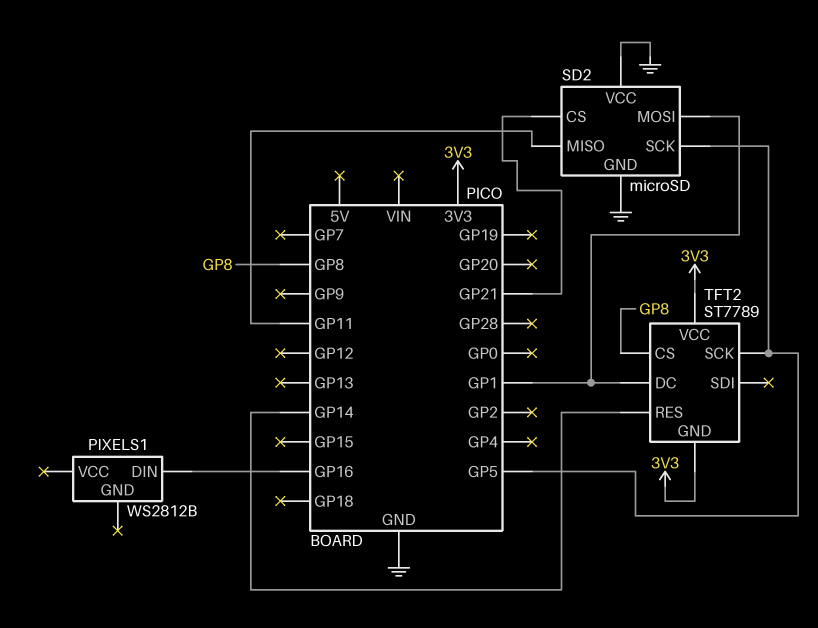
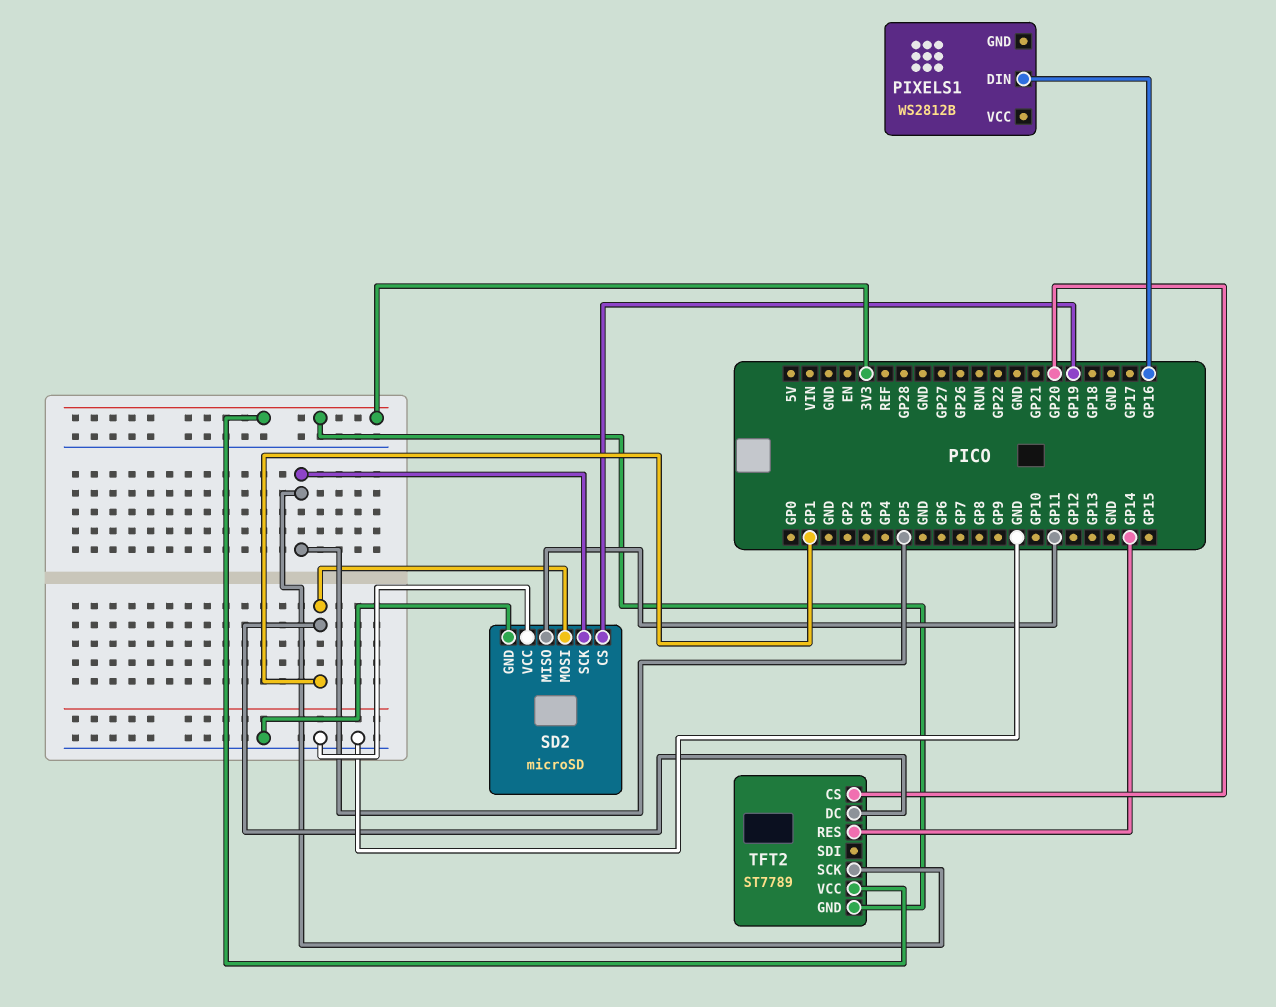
SD2 pin CS: GP21 -> GP19
TFT2 pin CS: GP8 -> GP20

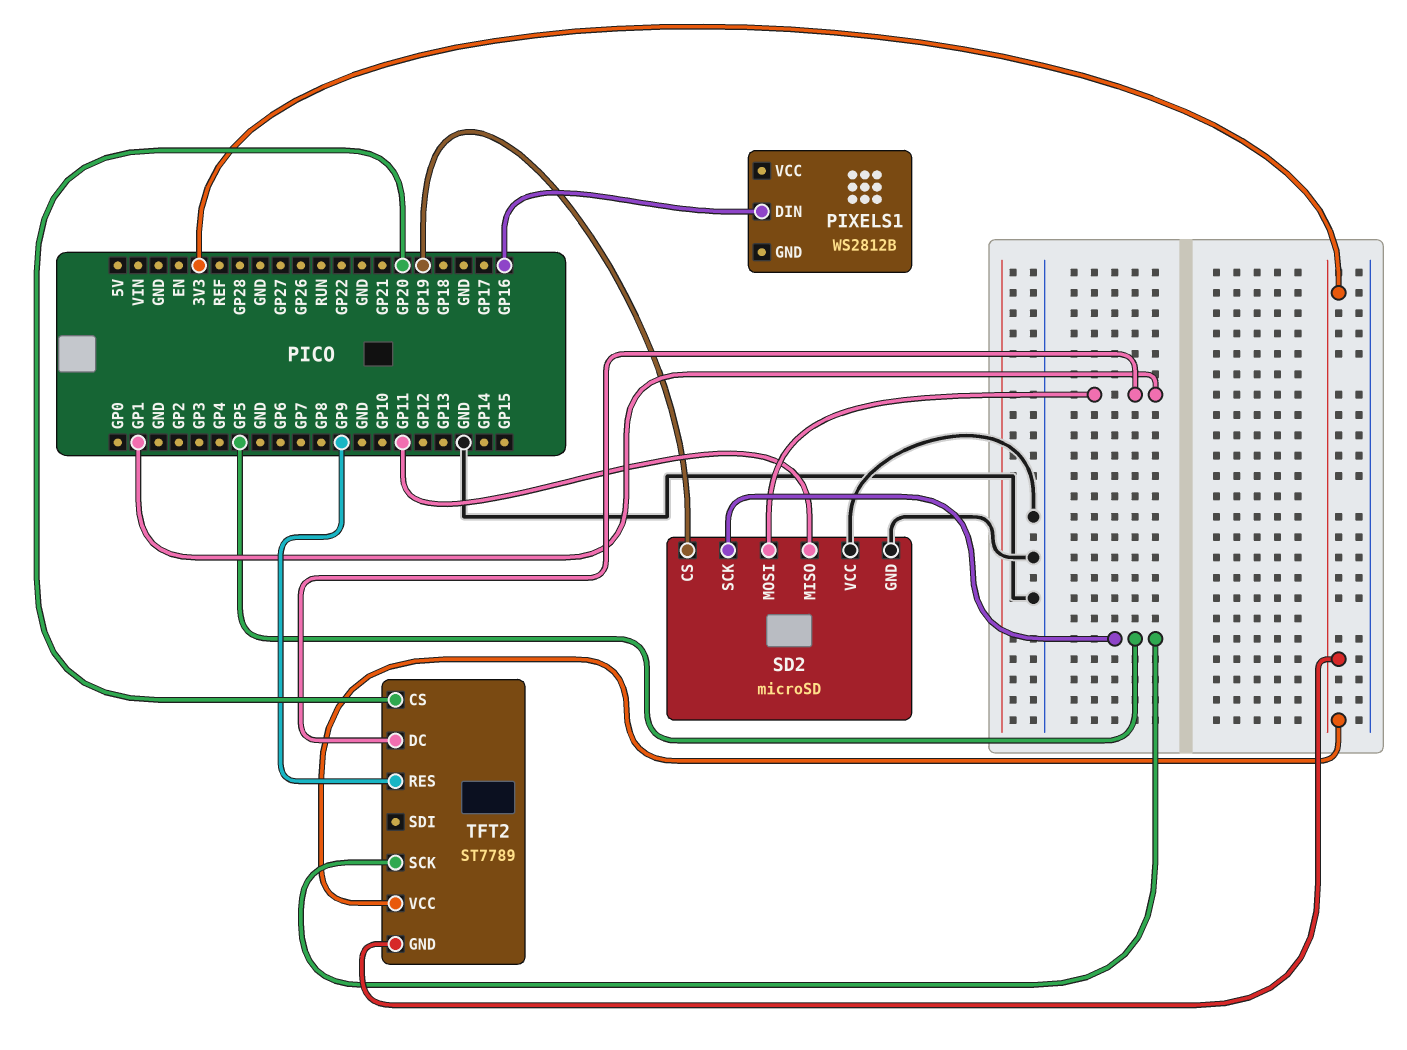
TFT2 pin RES: GP14 -> GP9

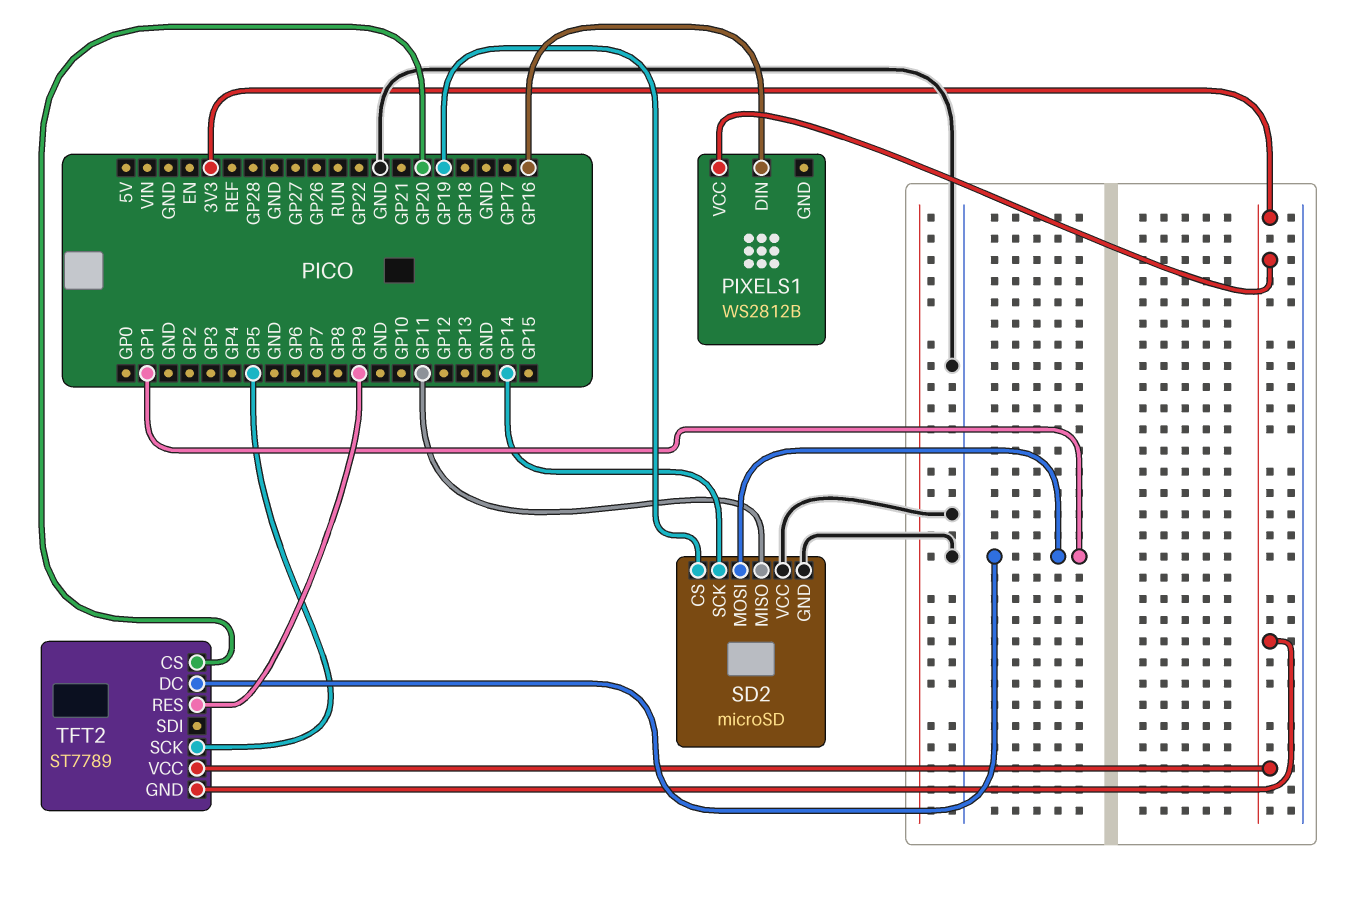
PIXELS1 pin VCC: none -> 3V3
SD2 pin SCK: GP5 -> GP14

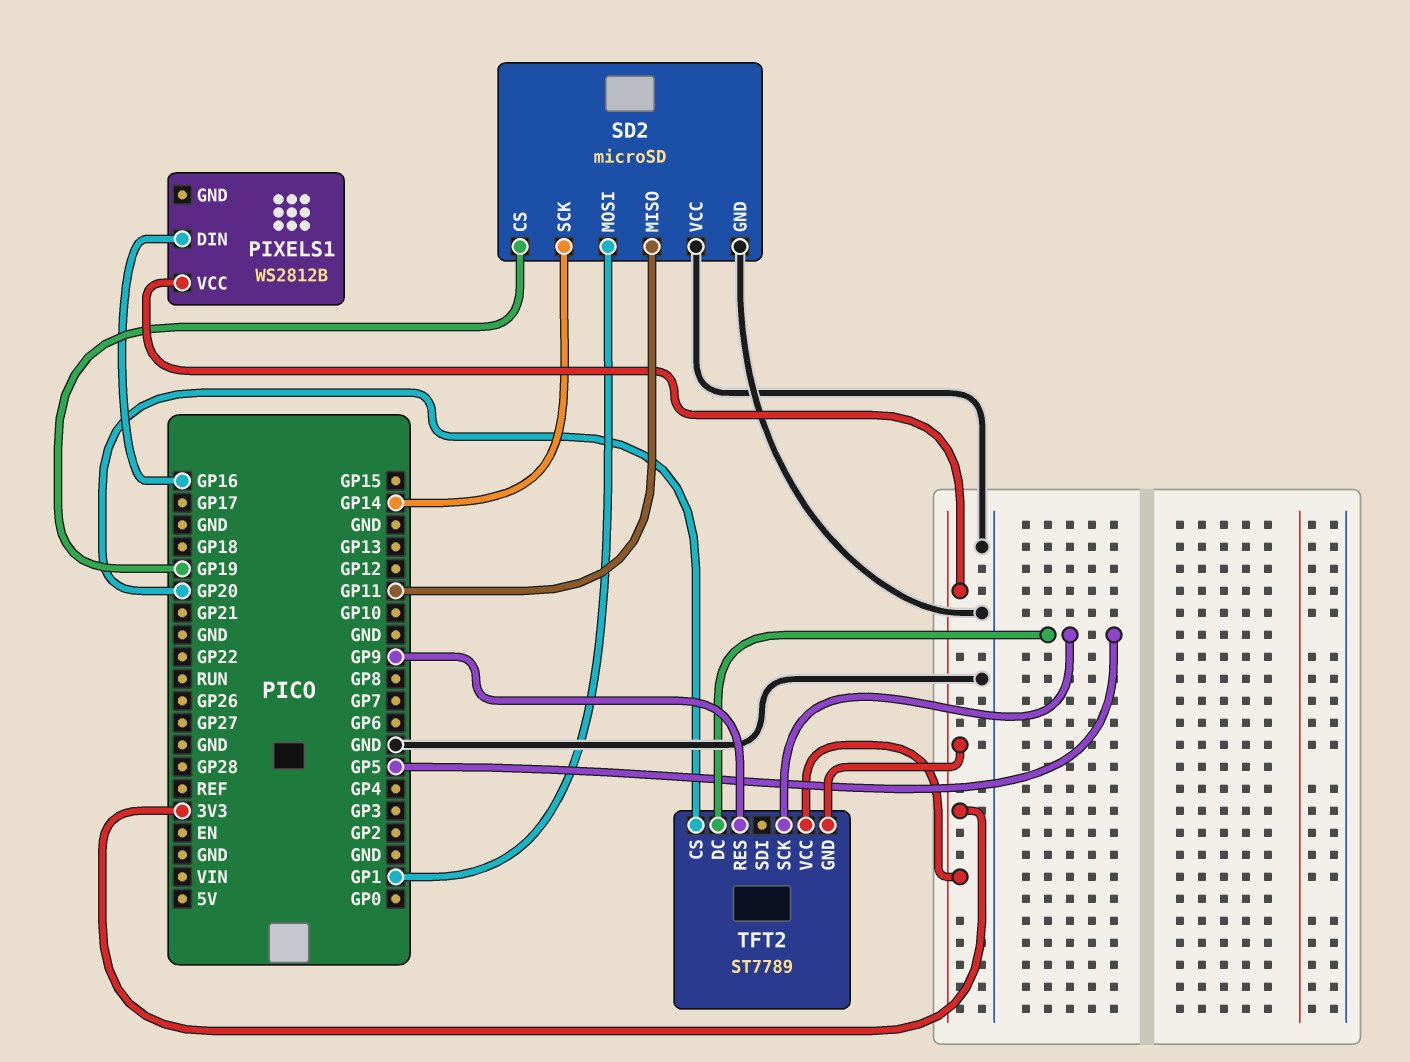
TFT2 pin DC: GP1 -> GP5

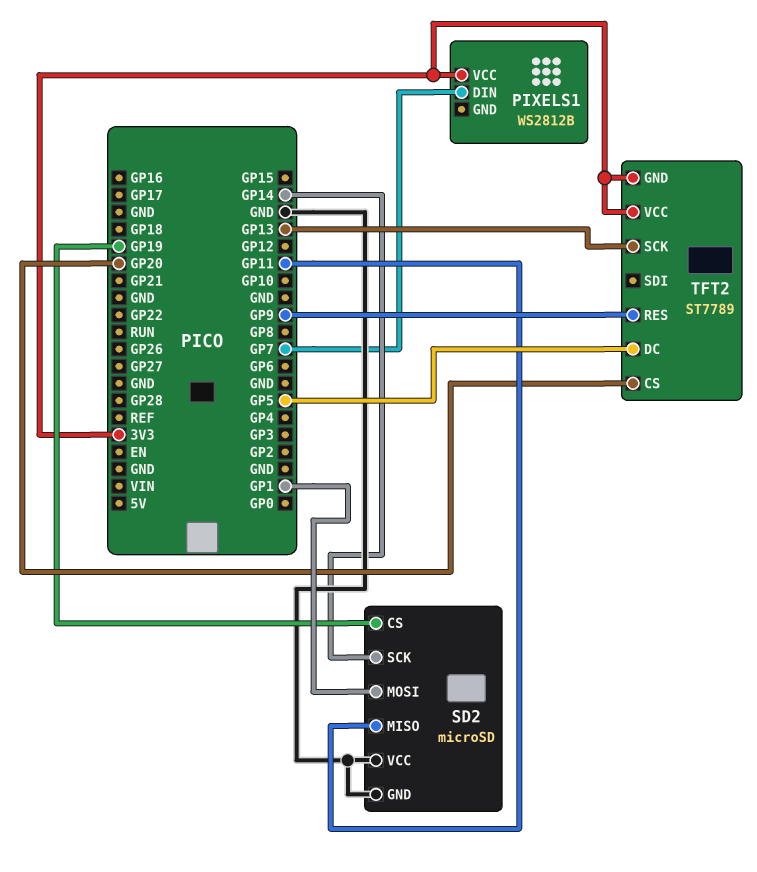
PIXELS1 pin DIN: GP16 -> GP7
TFT2 pin SCK: GP5 -> GP13

